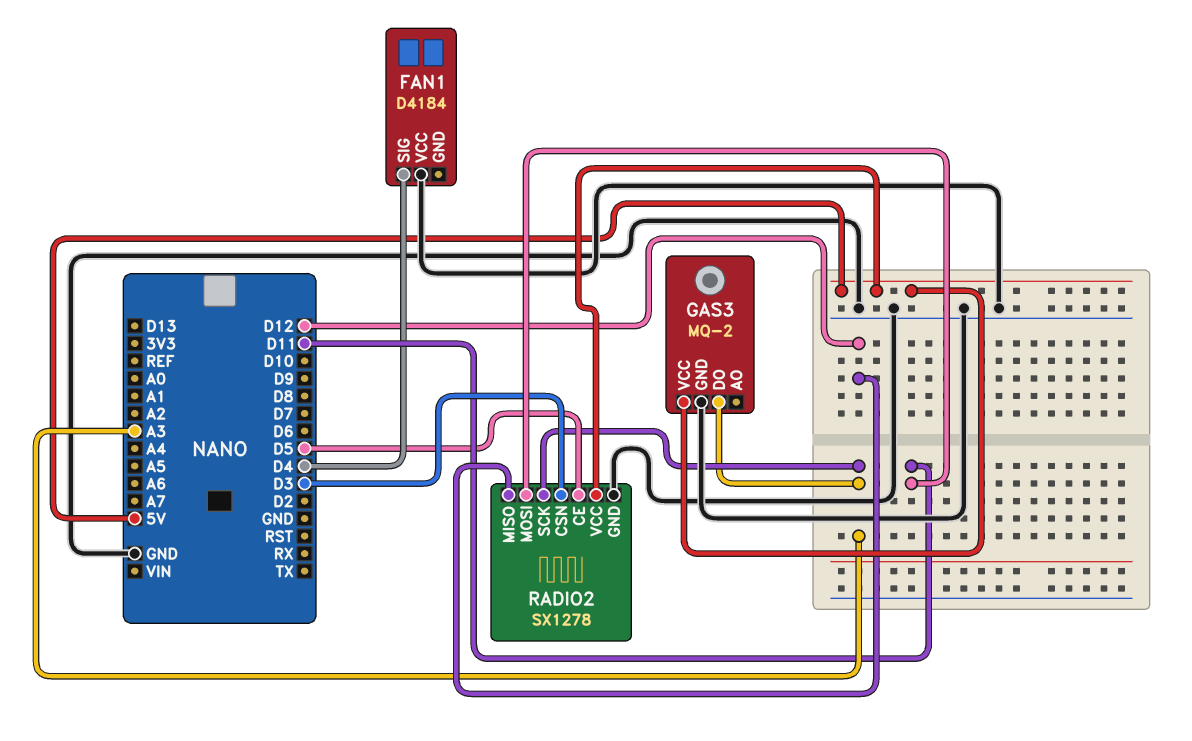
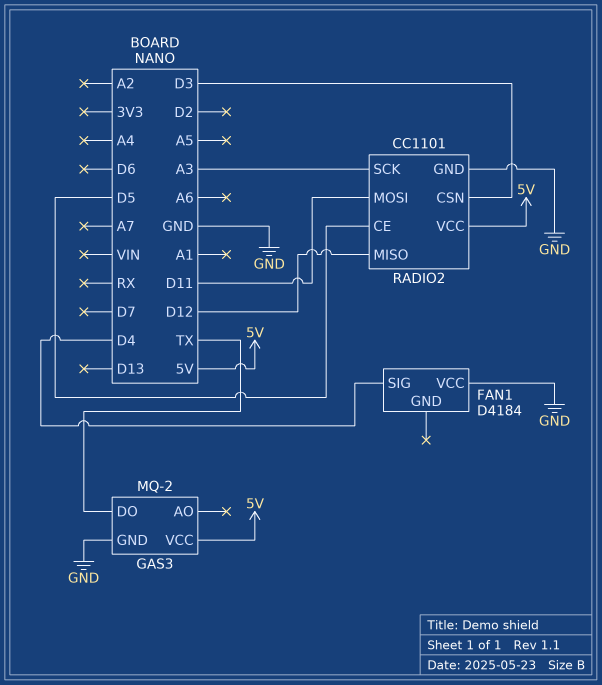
GAS3 pin DO: A3 -> TX
RADIO2: SX1278 -> CC1101

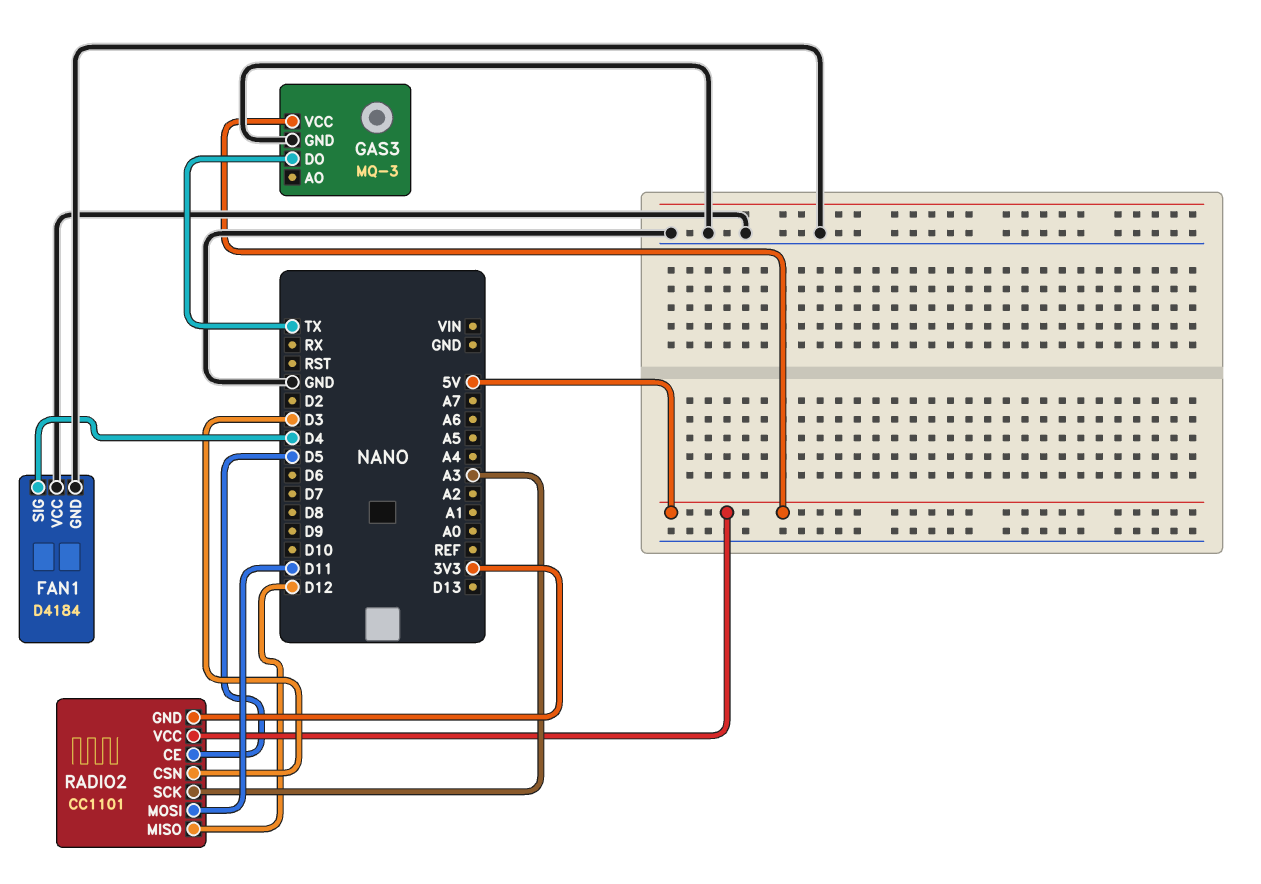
FAN1 pin GND: none -> GND
GAS3: MQ-2 -> MQ-3
RADIO2 pin GND: GND -> 3V3

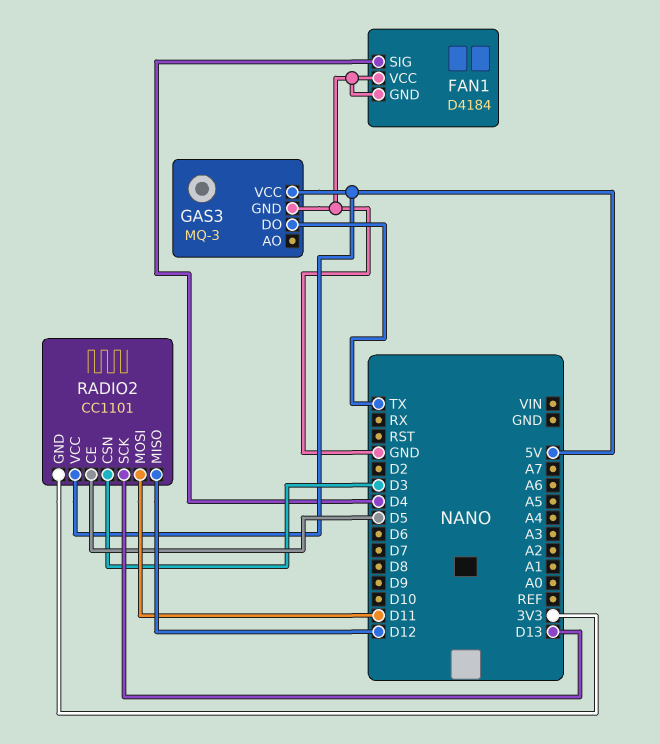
RADIO2 pin SCK: A3 -> D13

